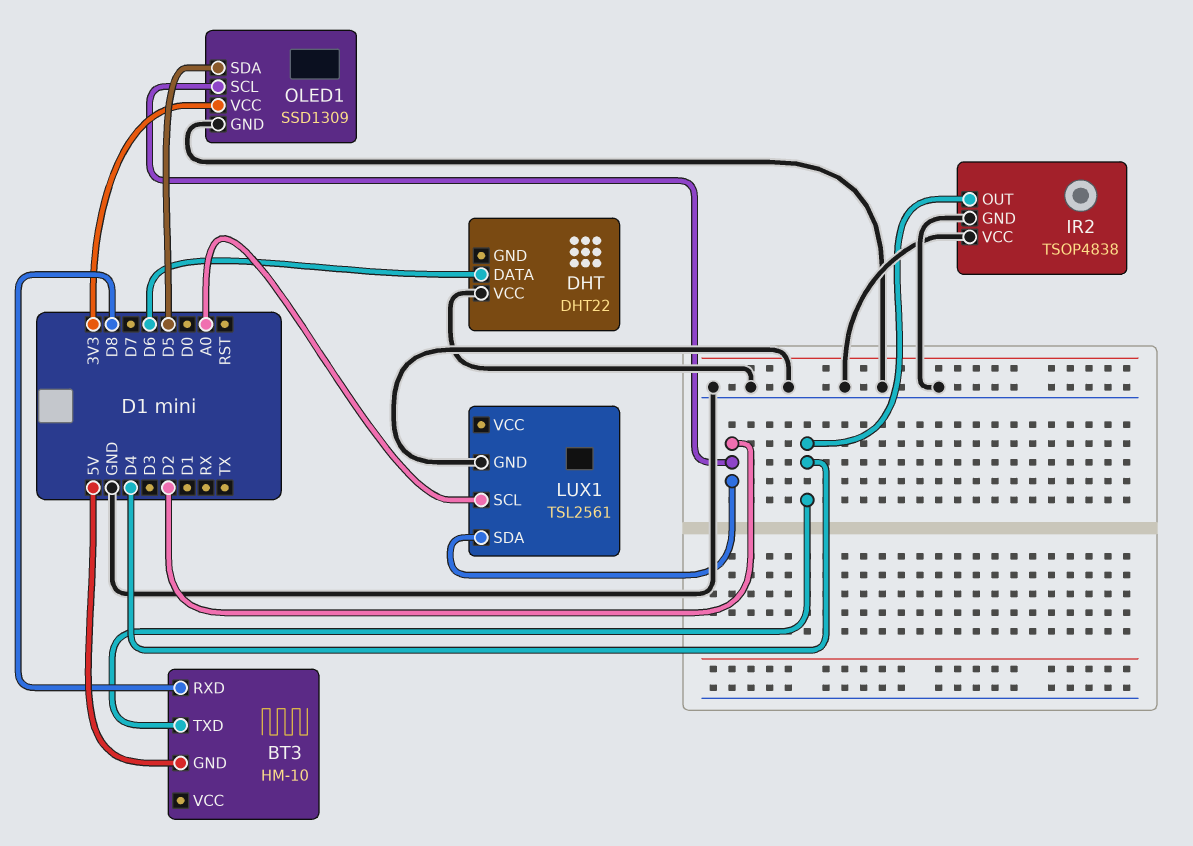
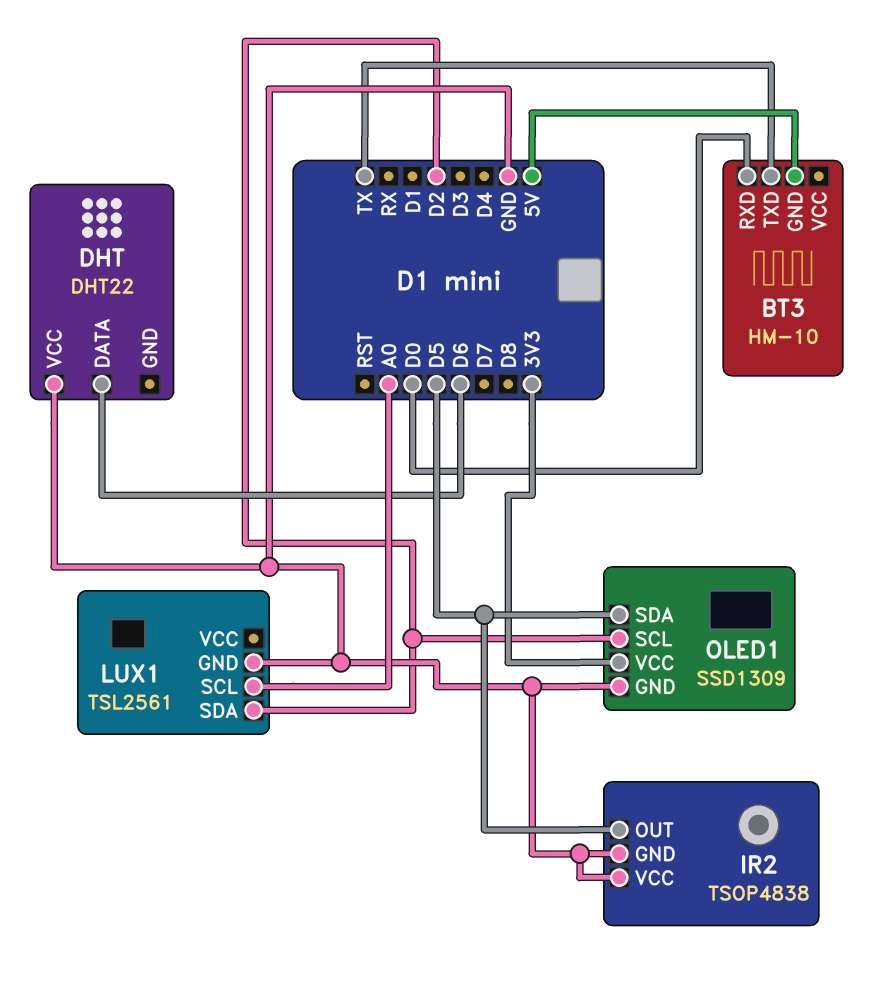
BT3 pin RXD: D8 -> D0
BT3 pin TXD: D4 -> TX
IR2 pin OUT: D4 -> D5

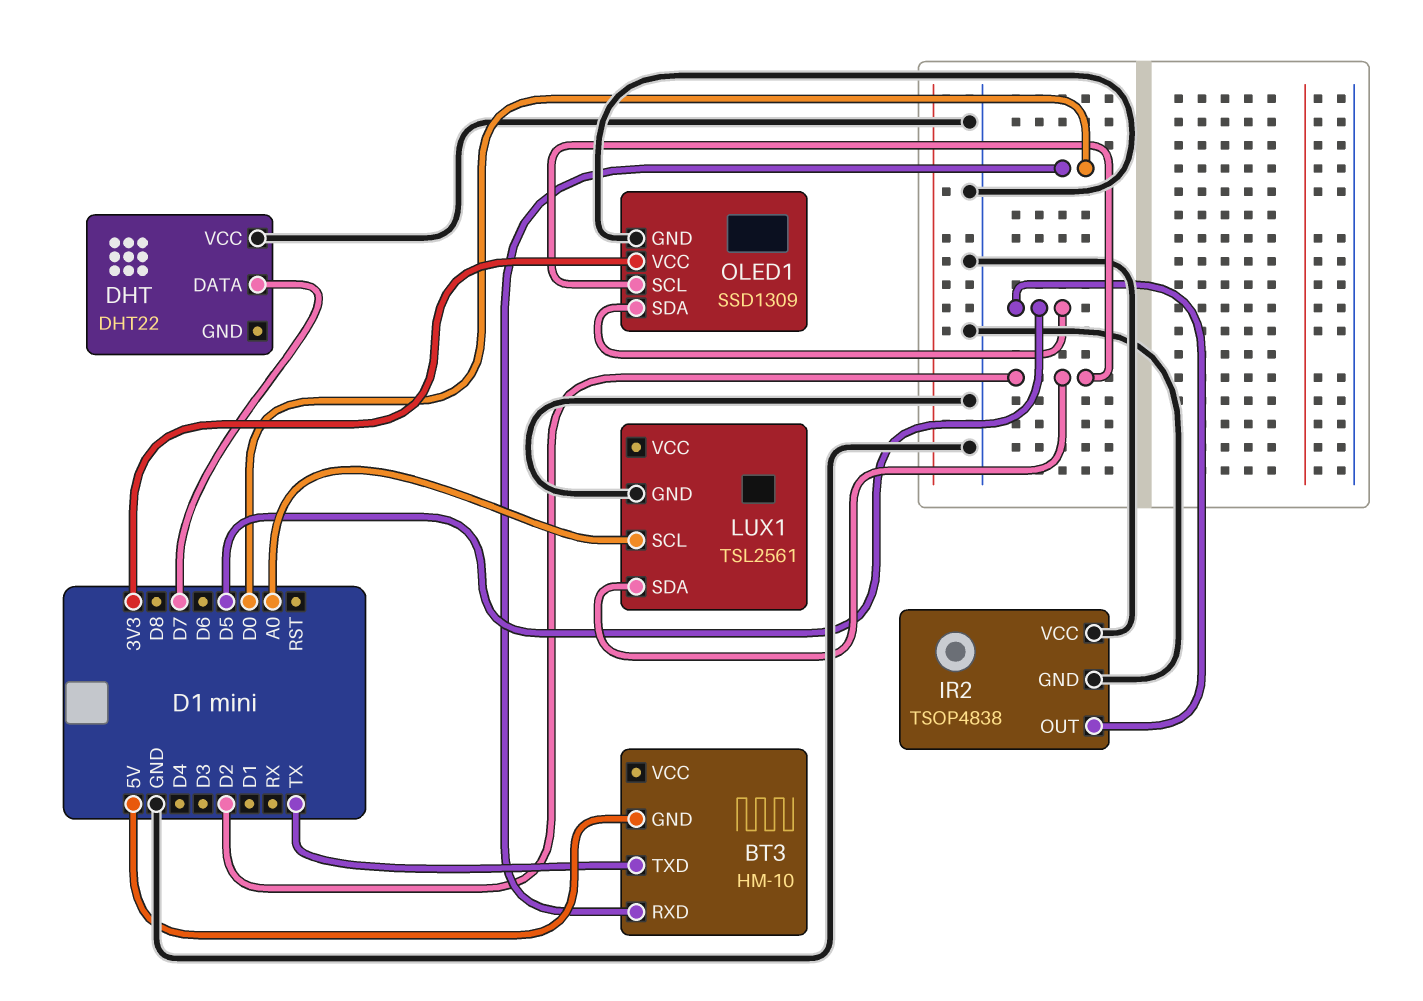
DHT pin DATA: D6 -> D7

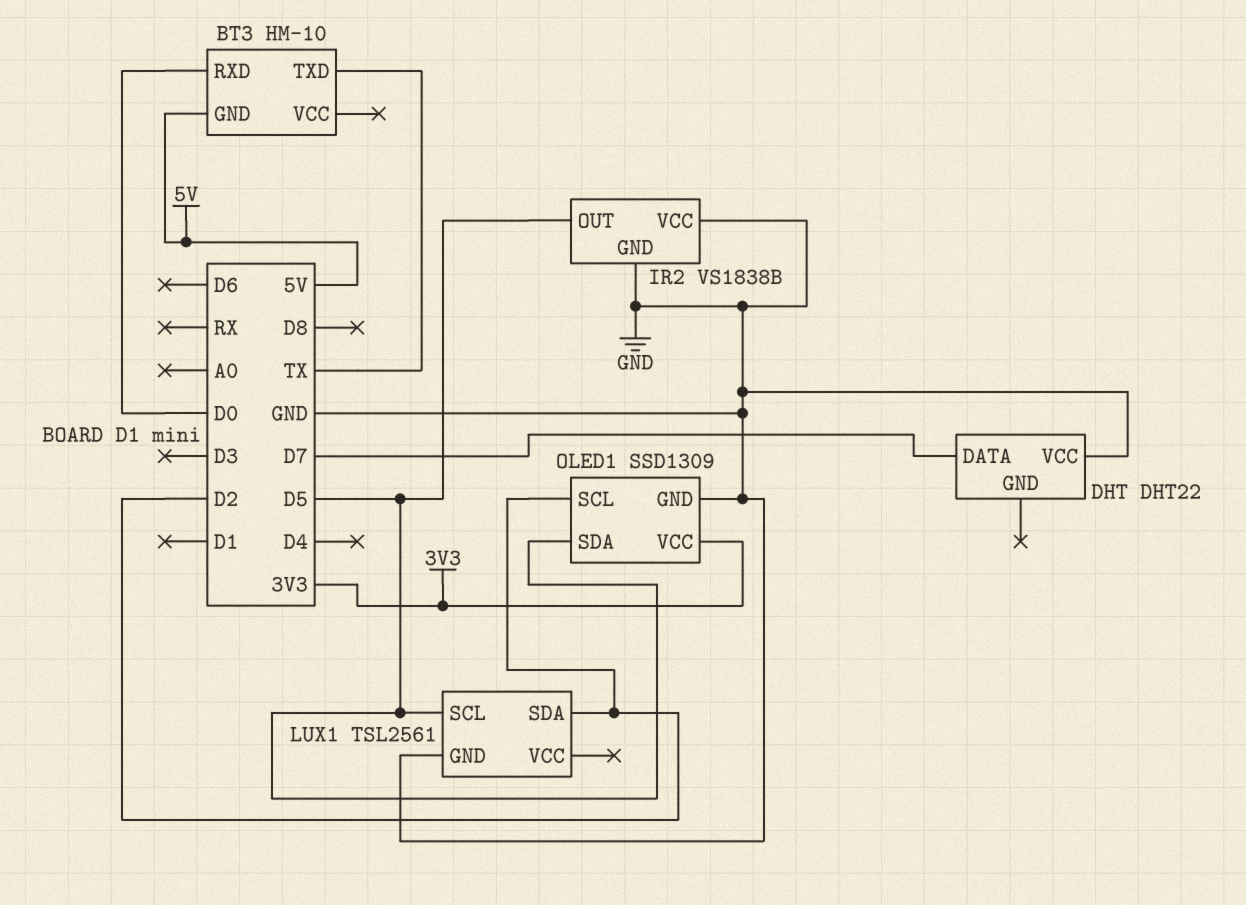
IR2: TSOP4838 -> VS1838B
LUX1 pin SCL: A0 -> D5

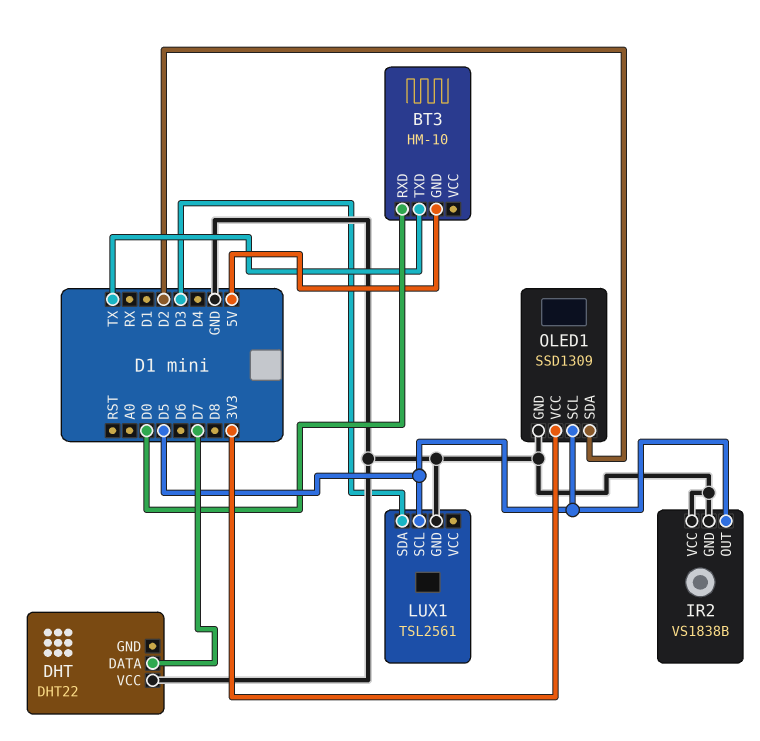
LUX1 pin SDA: D2 -> D3
OLED1 pin SCL: D2 -> D5
OLED1 pin SDA: D5 -> D2

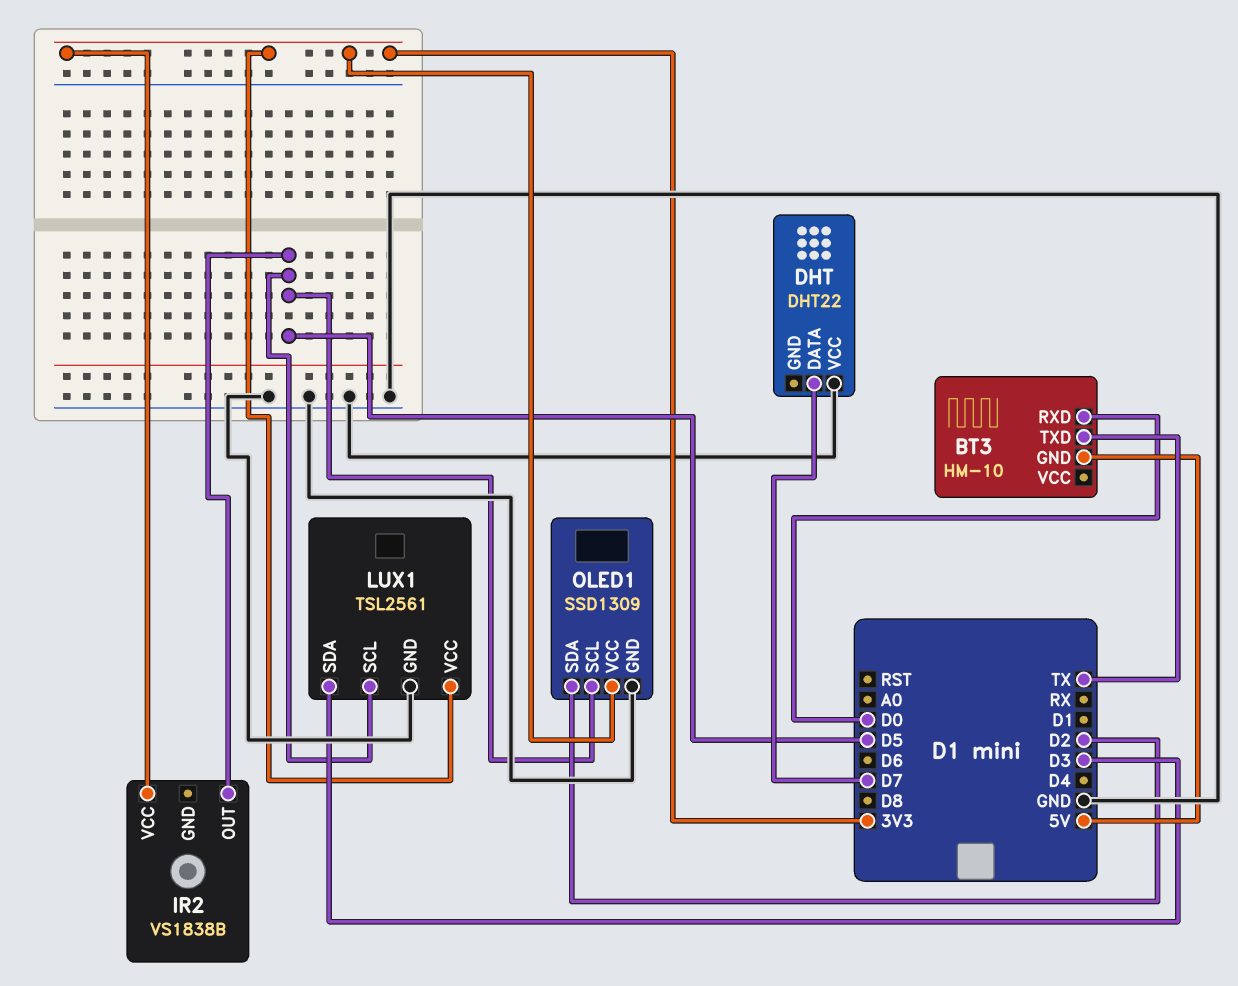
IR2 pin GND: GND -> none
IR2 pin VCC: GND -> 3V3
LUX1 pin VCC: none -> 3V3

